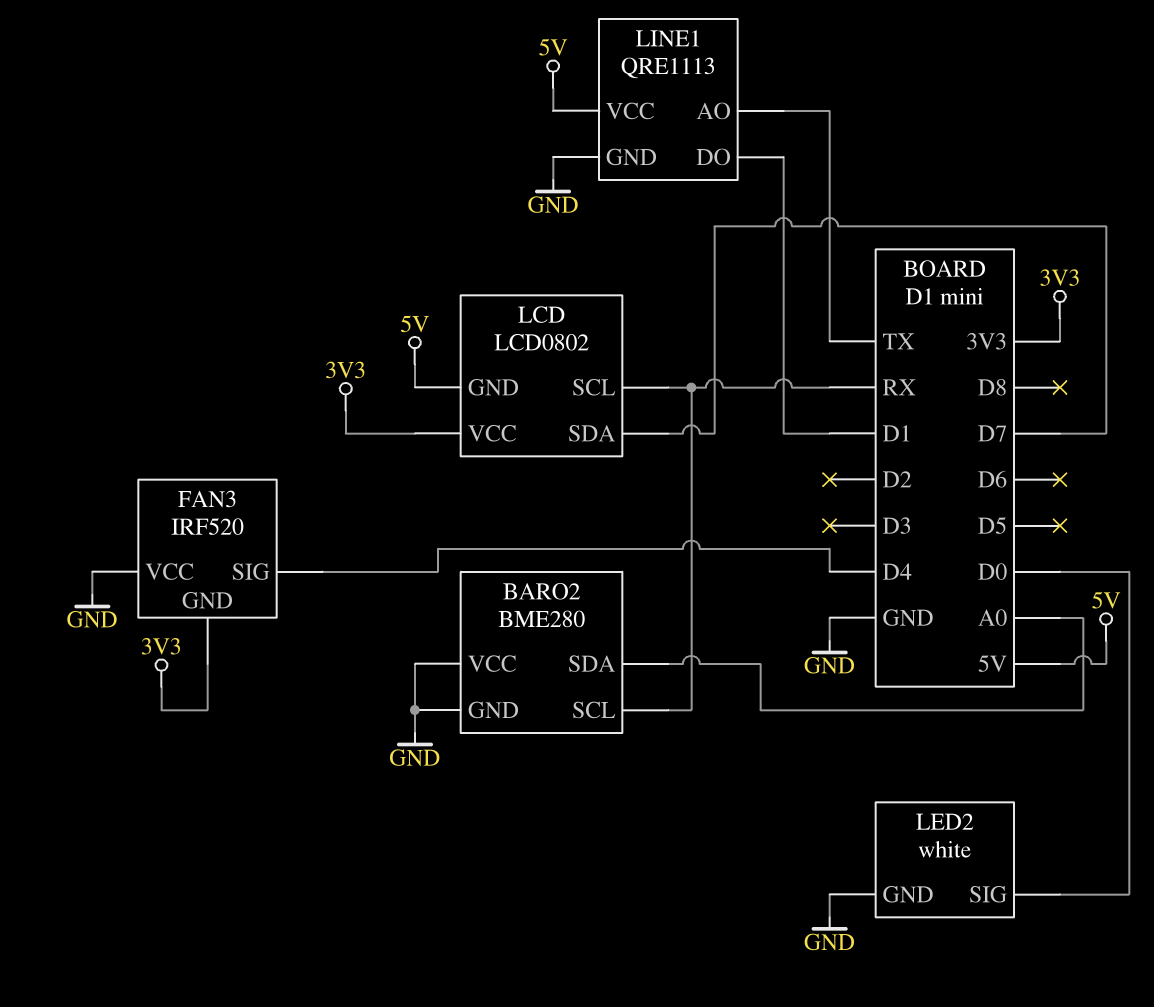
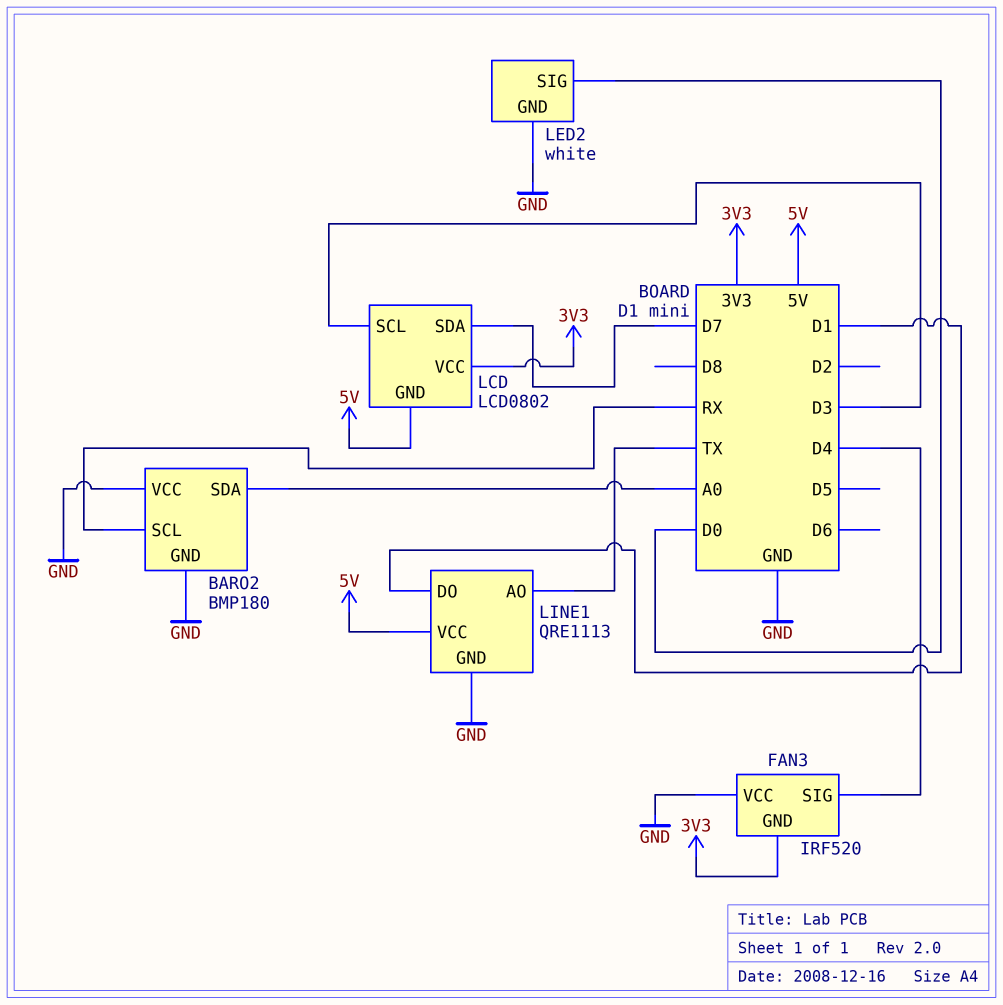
BARO2: BME280 -> BMP180
LCD pin SCL: RX -> D3

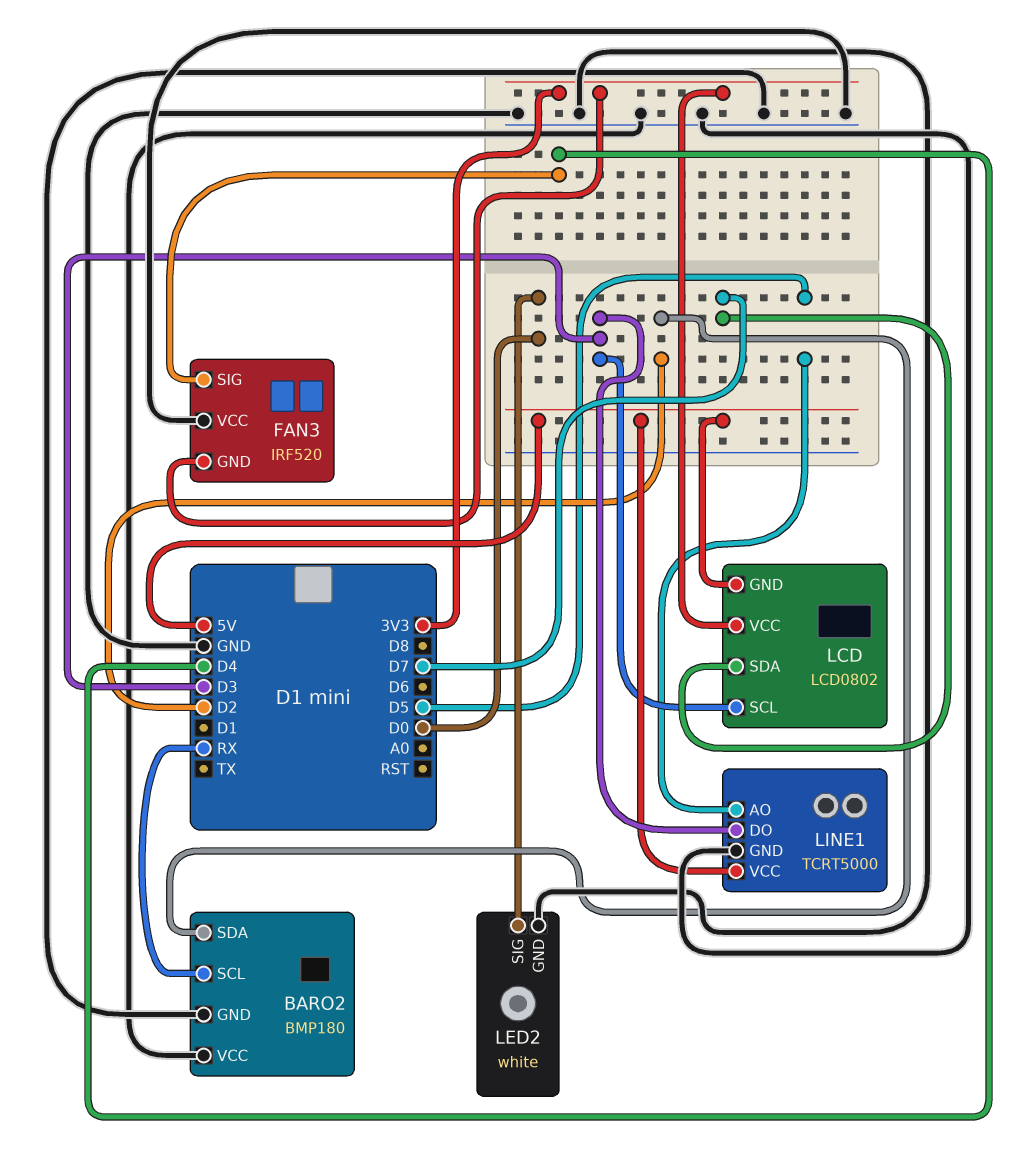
BARO2 pin SDA: A0 -> D2
LINE1: QRE1113 -> TCRT5000
LINE1 pin AO: TX -> D5
LINE1 pin DO: D1 -> D3

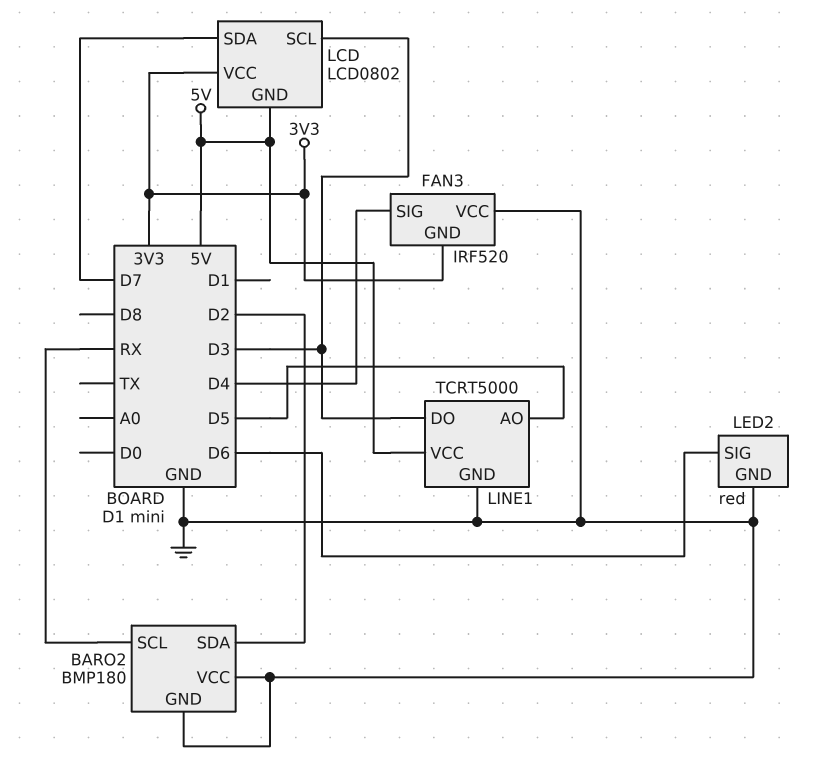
LED2: white -> red
LED2 pin SIG: D0 -> D6

